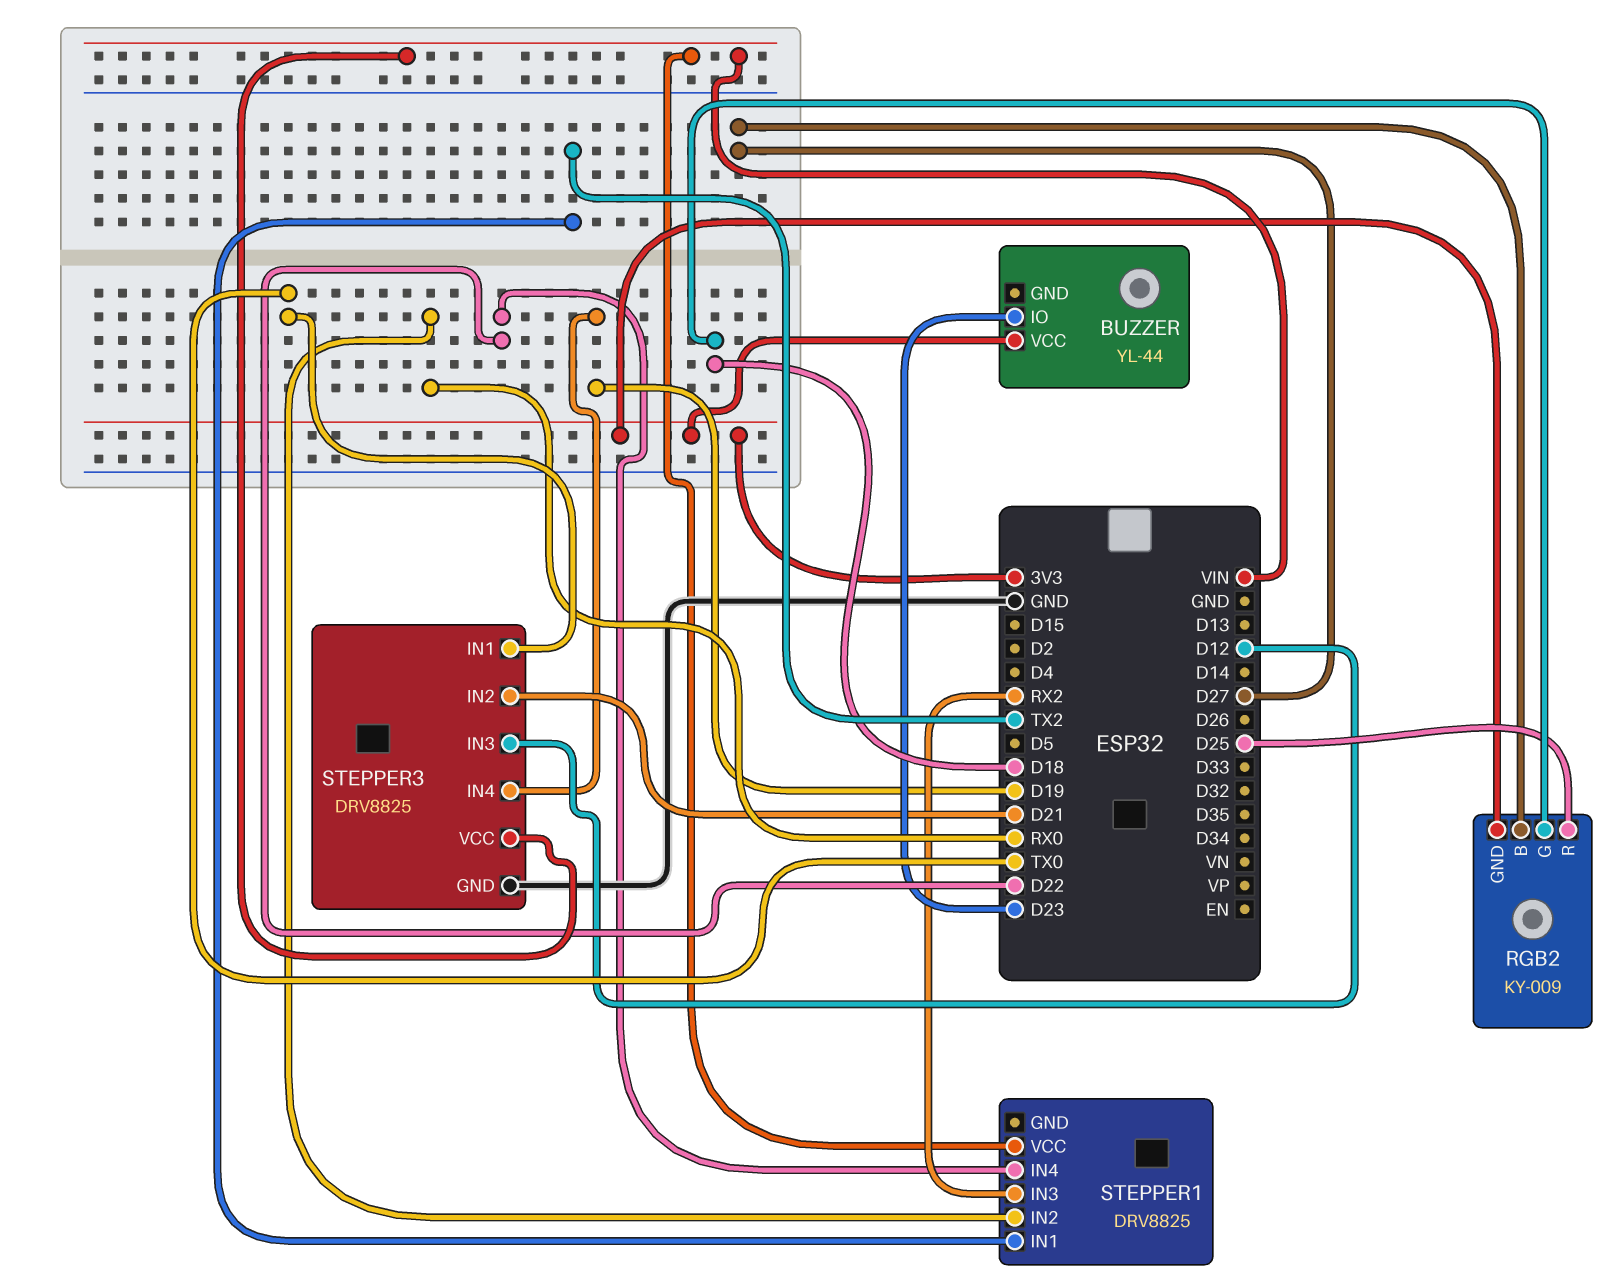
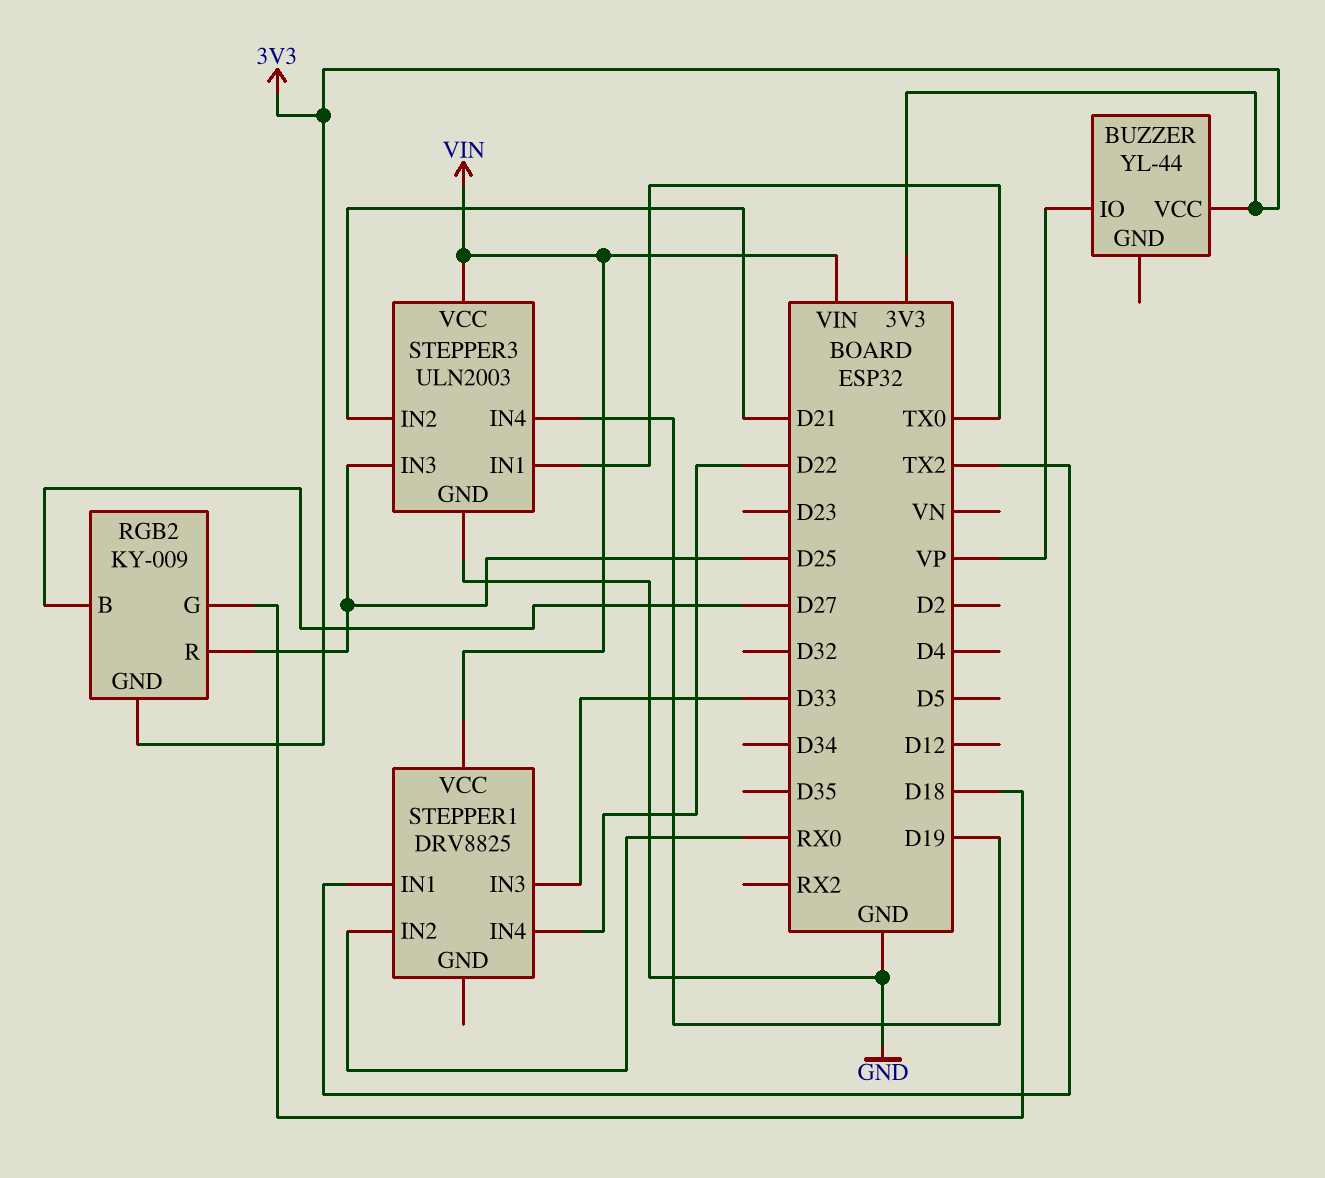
BUZZER pin IO: D23 -> VP
STEPPER1 pin IN3: RX2 -> D33
STEPPER3: DRV8825 -> ULN2003
STEPPER3 pin IN3: D12 -> D25

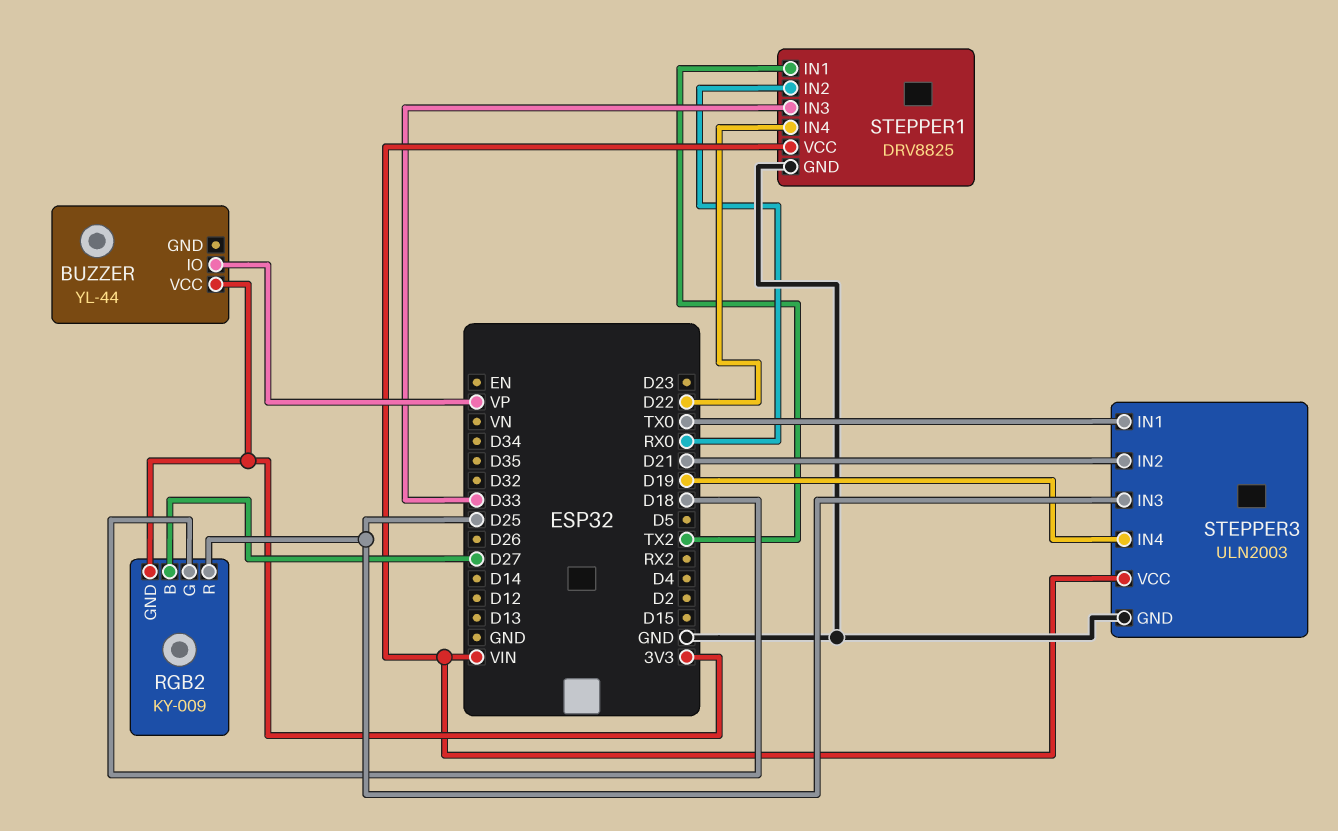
STEPPER1 pin GND: none -> GND

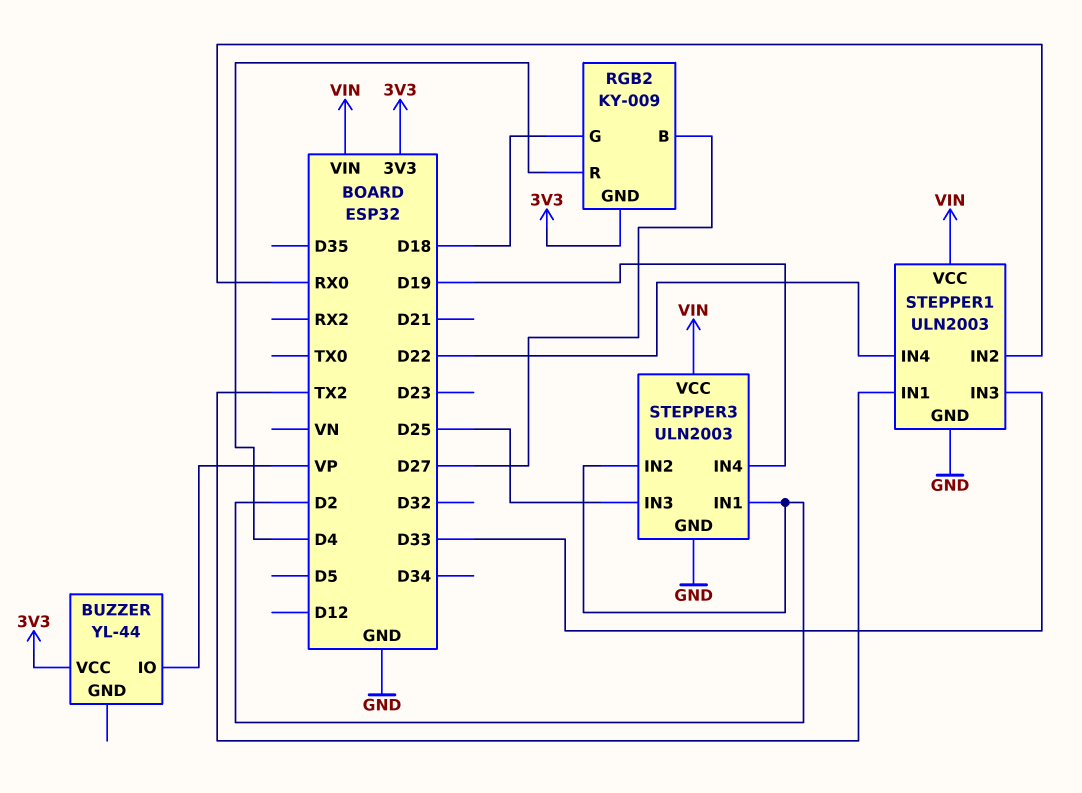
RGB2 pin R: D25 -> D4
STEPPER1: DRV8825 -> ULN2003
STEPPER3 pin IN1: TX0 -> D2
STEPPER3 pin IN2: D21 -> D2

